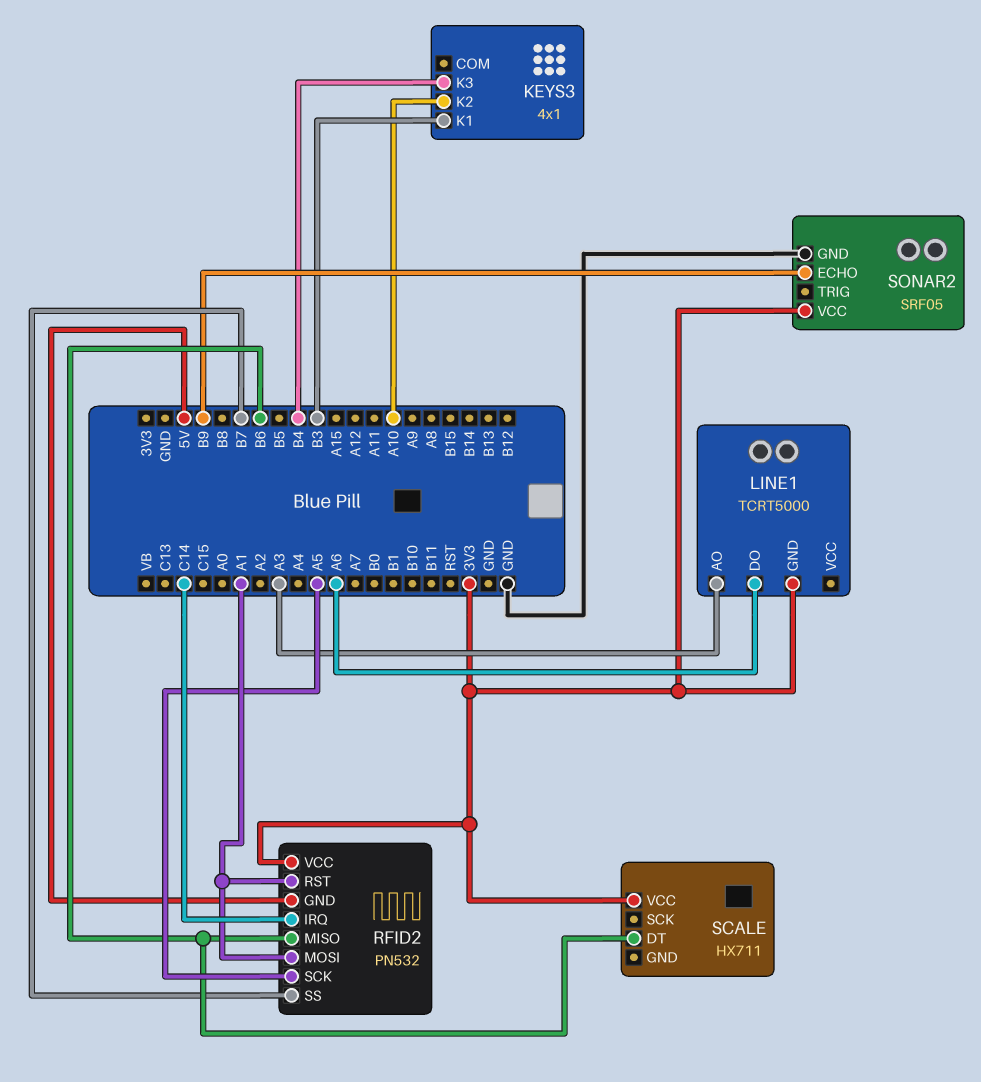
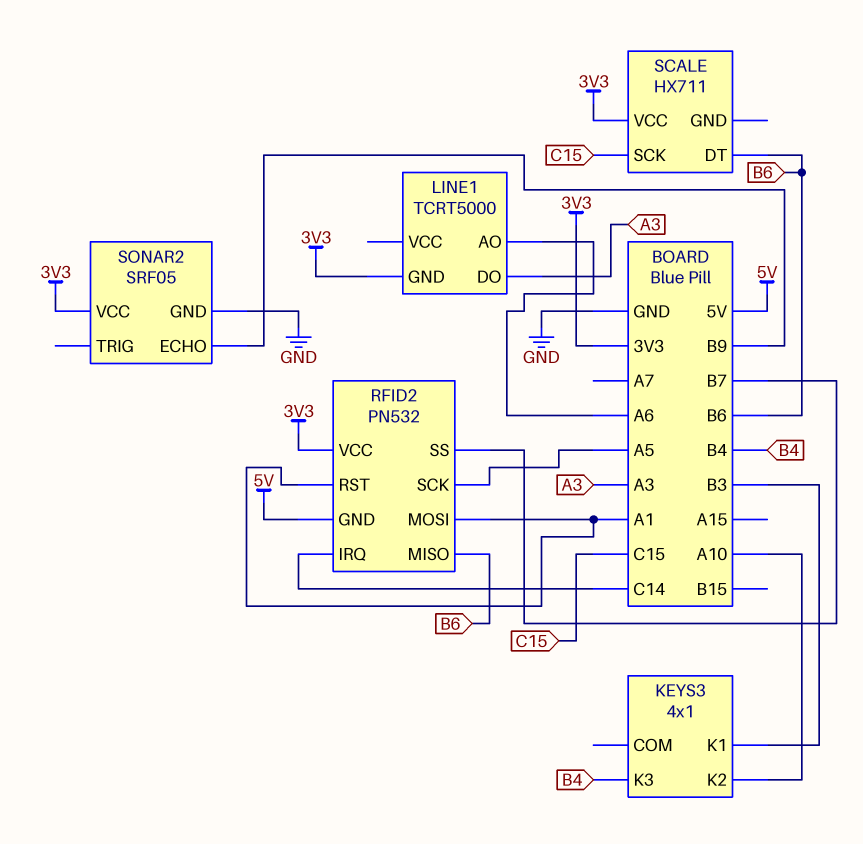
LINE1 pin AO: A3 -> A6
LINE1 pin DO: A6 -> A3
SCALE pin SCK: none -> C15

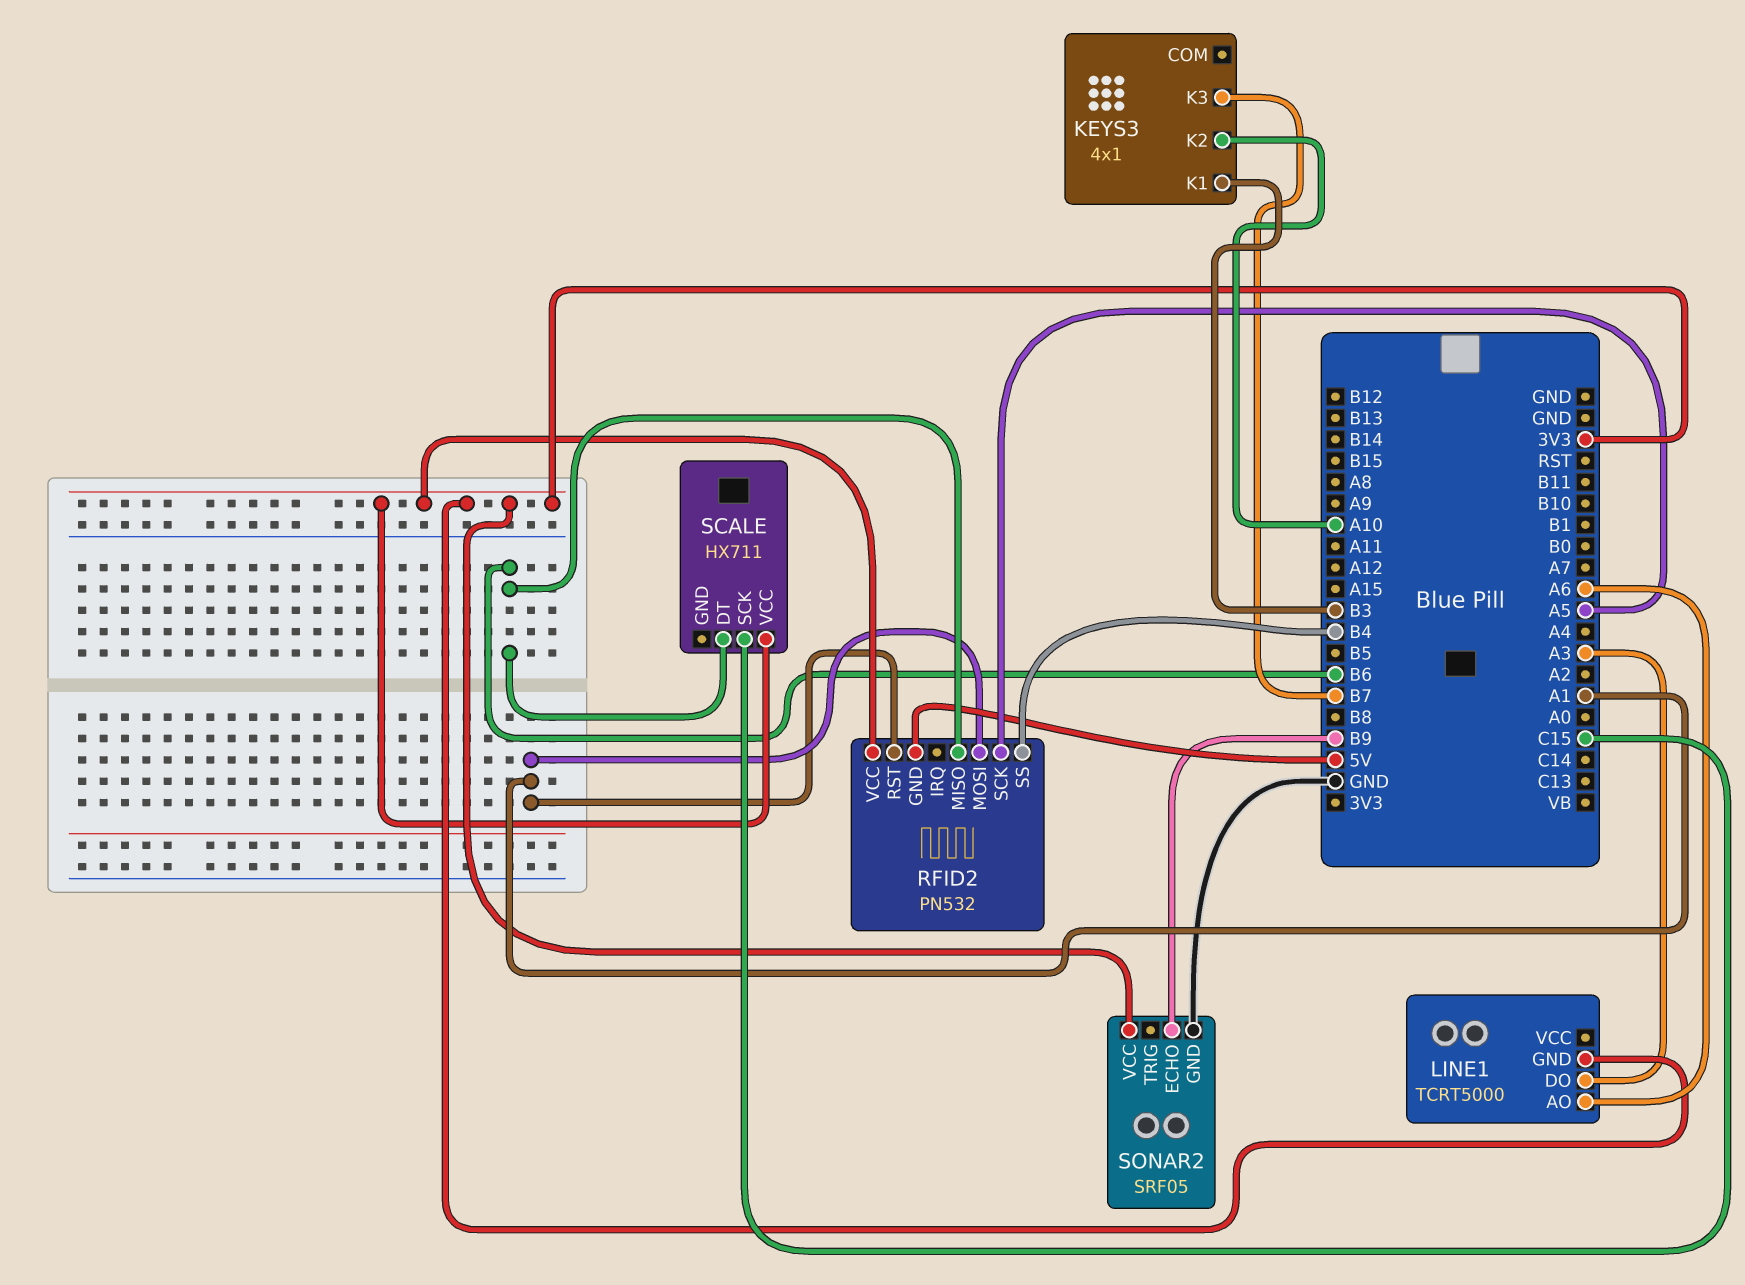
KEYS3 pin K3: B4 -> B7
RFID2 pin IRQ: C14 -> none
RFID2 pin SS: B7 -> B4

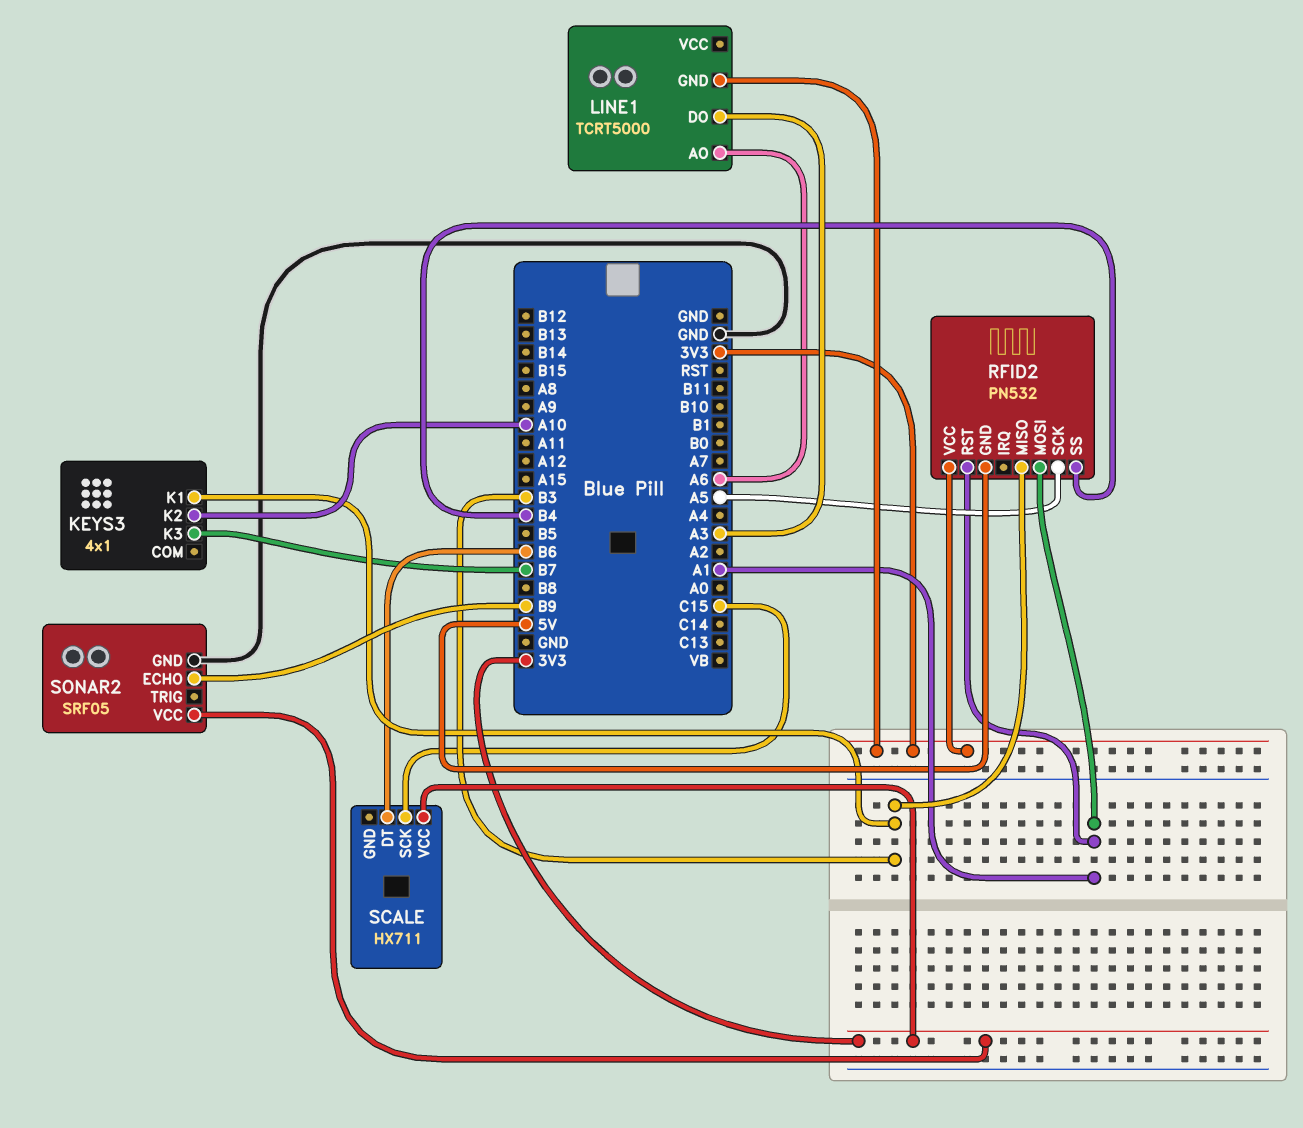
RFID2 pin MISO: B6 -> B3

